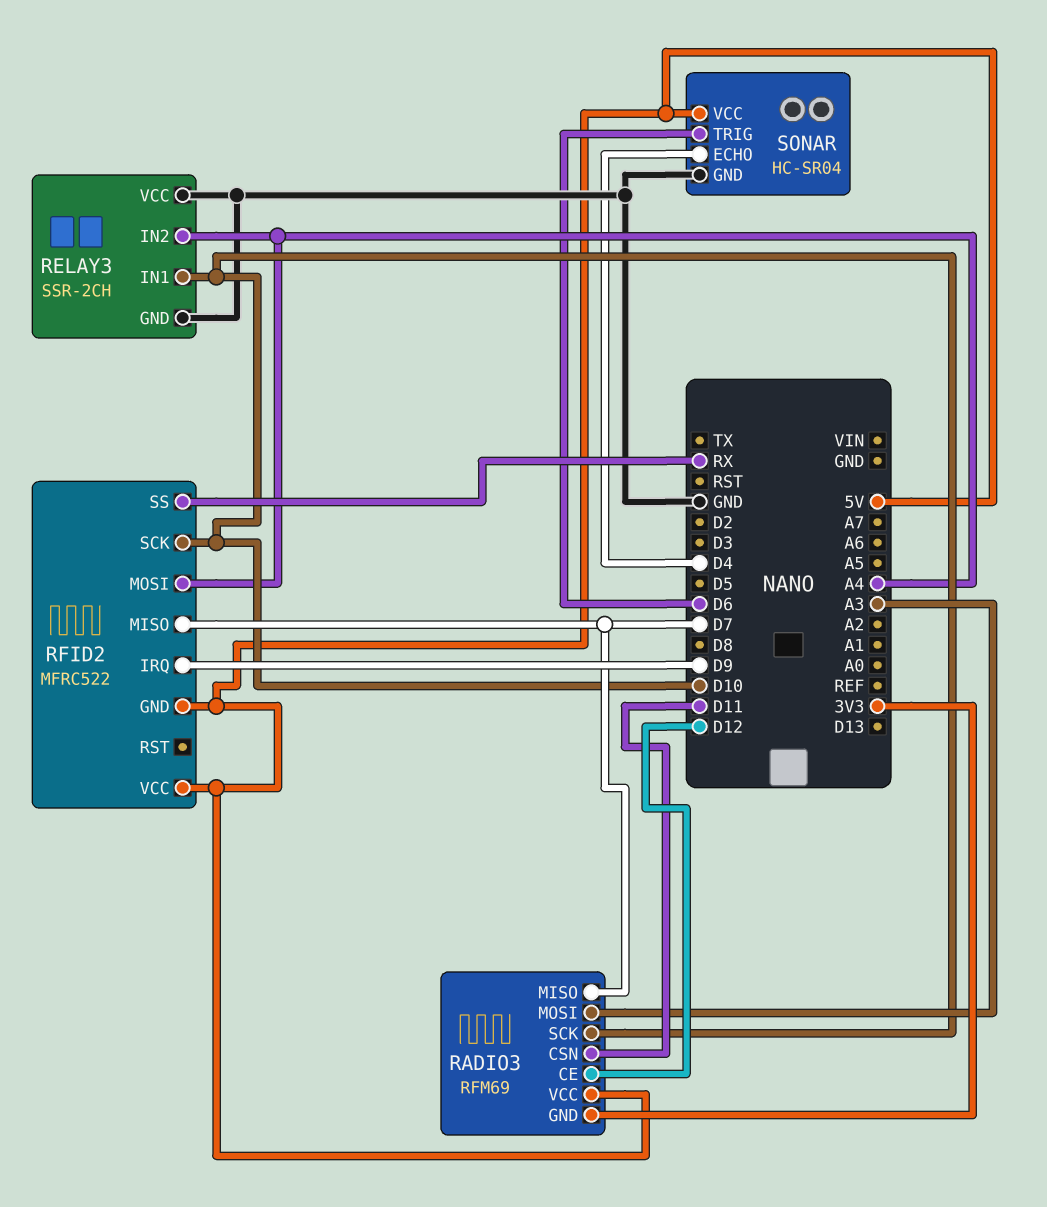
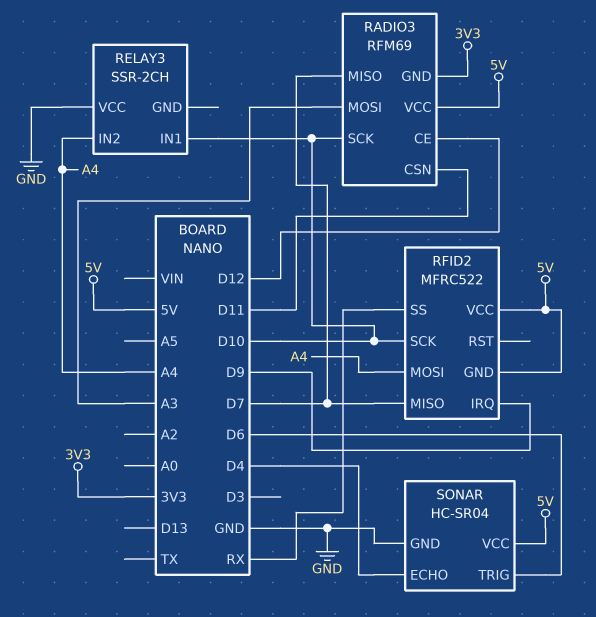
RELAY3 pin GND: GND -> none

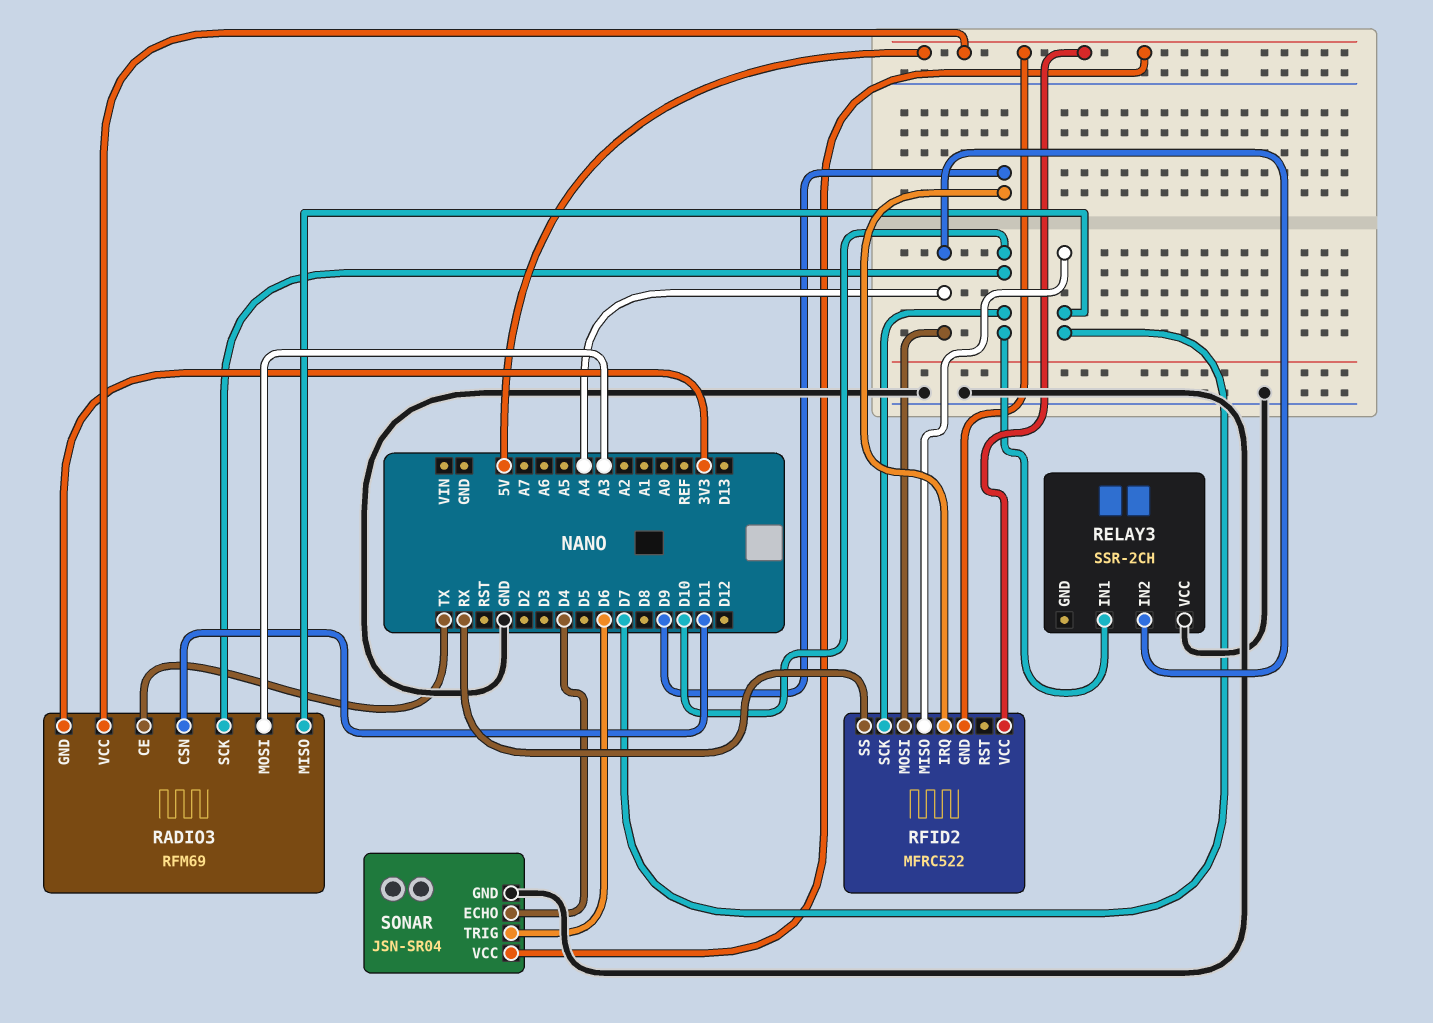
RADIO3 pin CE: D12 -> TX
SONAR: HC-SR04 -> JSN-SR04

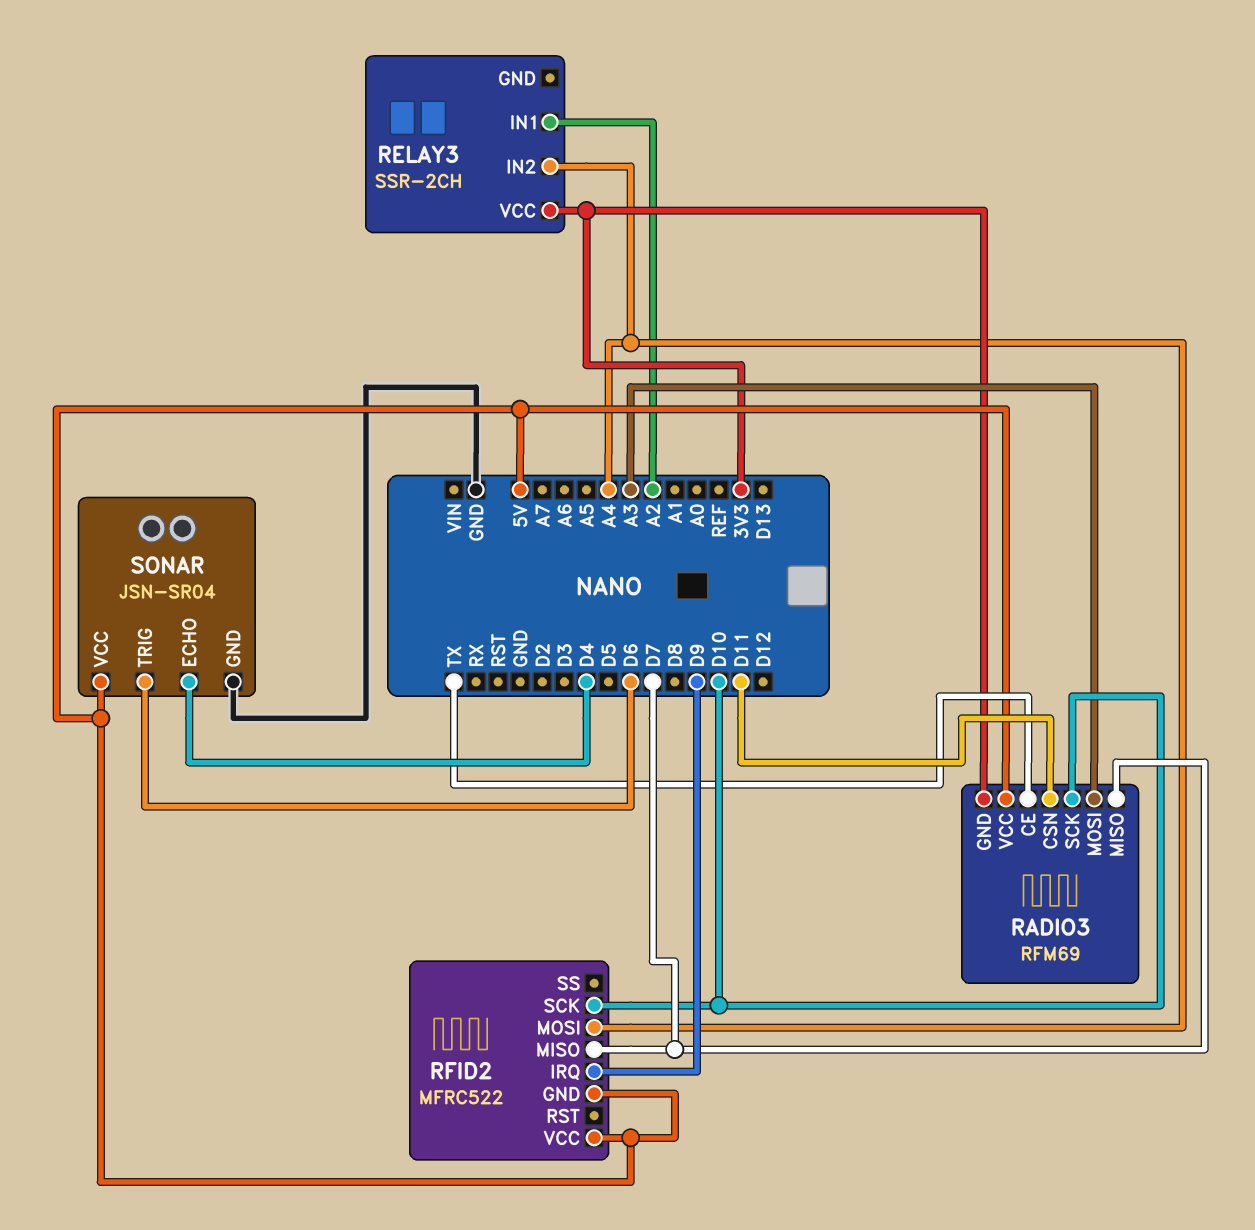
RELAY3 pin IN1: D10 -> A2
RELAY3 pin VCC: GND -> 3V3
RFID2 pin SS: RX -> none

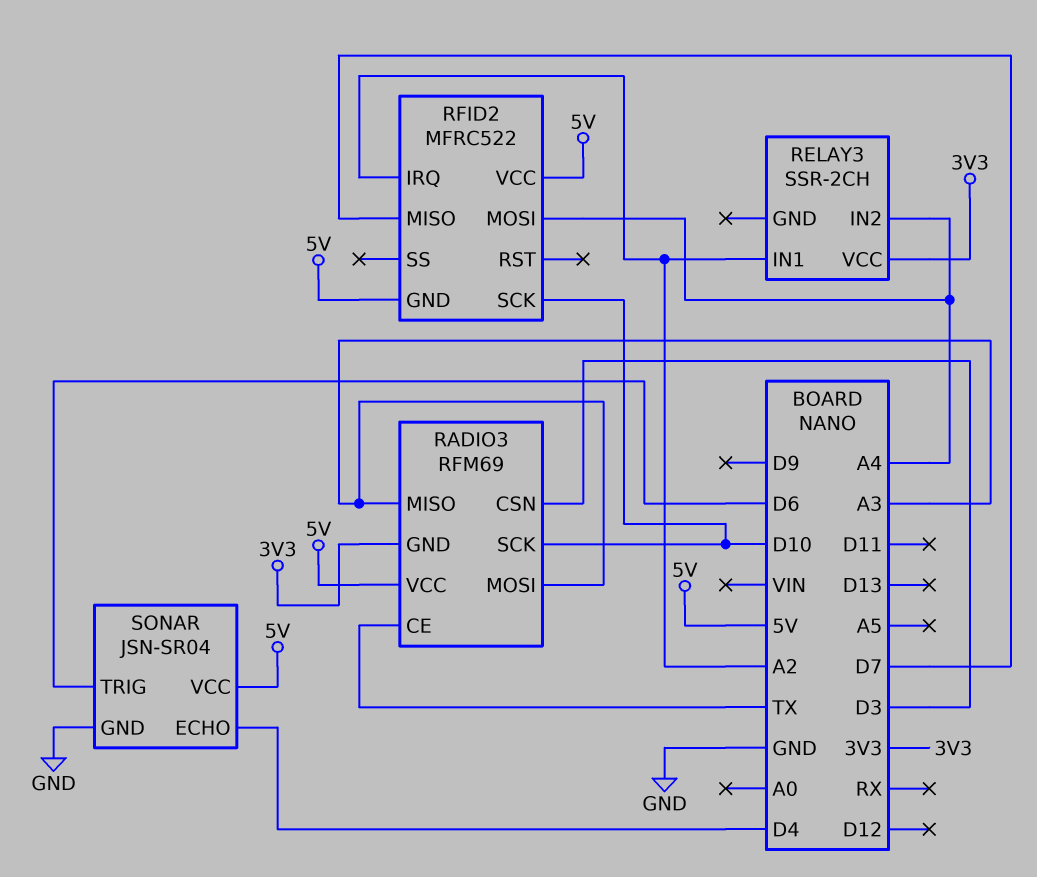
RADIO3 pin CSN: D11 -> D3
RADIO3 pin MISO: D7 -> A3
RFID2 pin IRQ: D9 -> A2

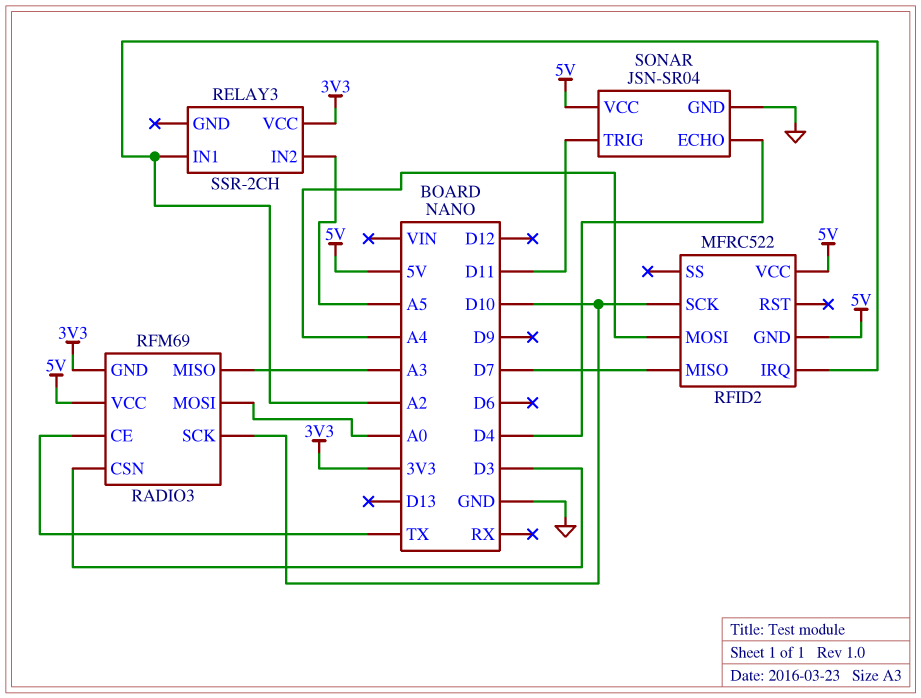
RADIO3 pin MOSI: A3 -> A0
RELAY3 pin IN2: A4 -> A5
SONAR pin TRIG: D6 -> D11

